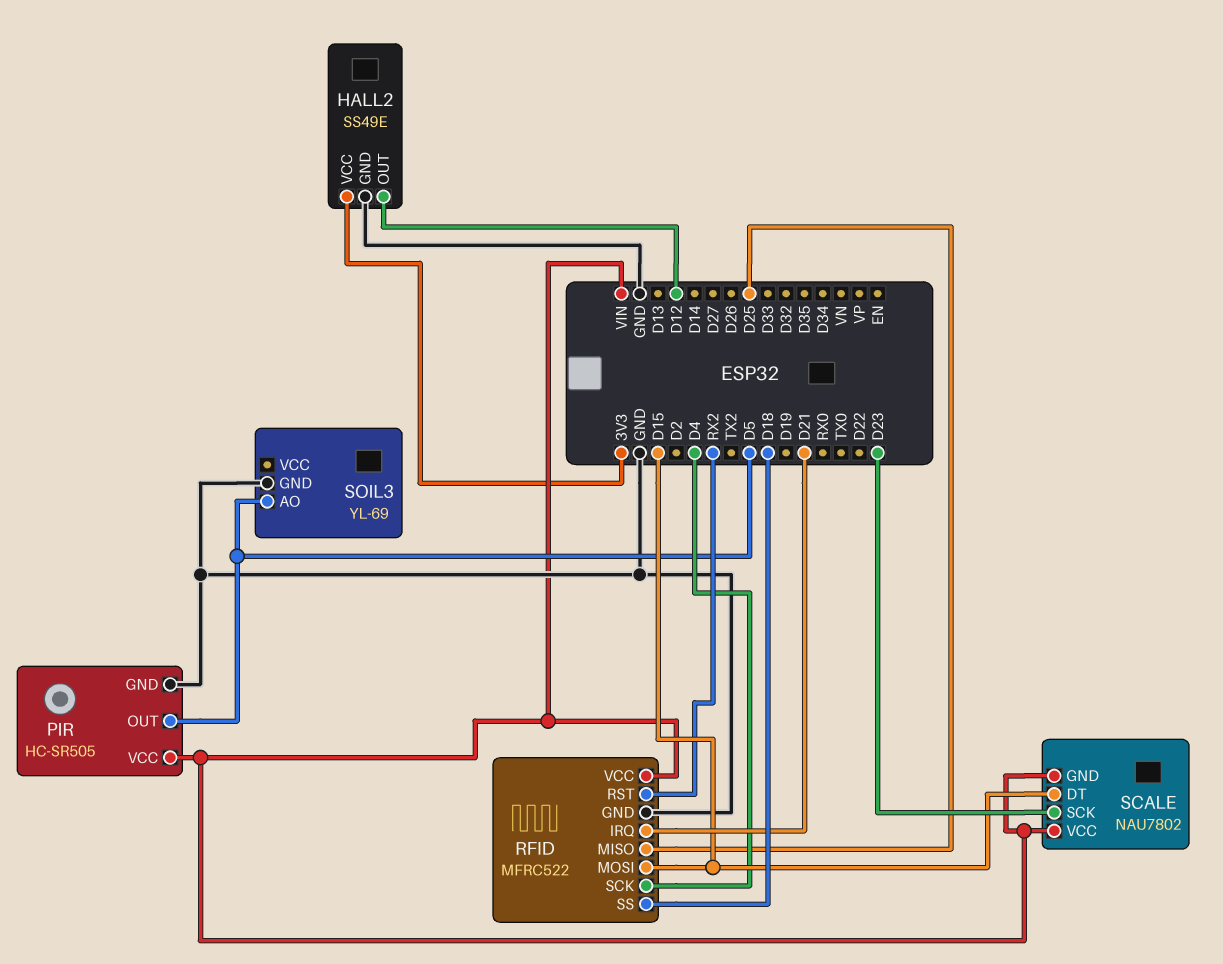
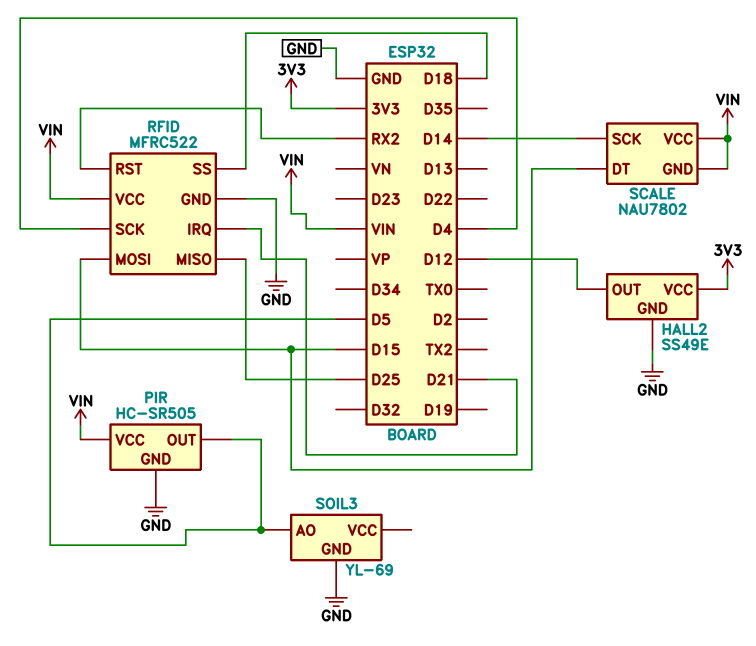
SCALE pin SCK: D23 -> D14

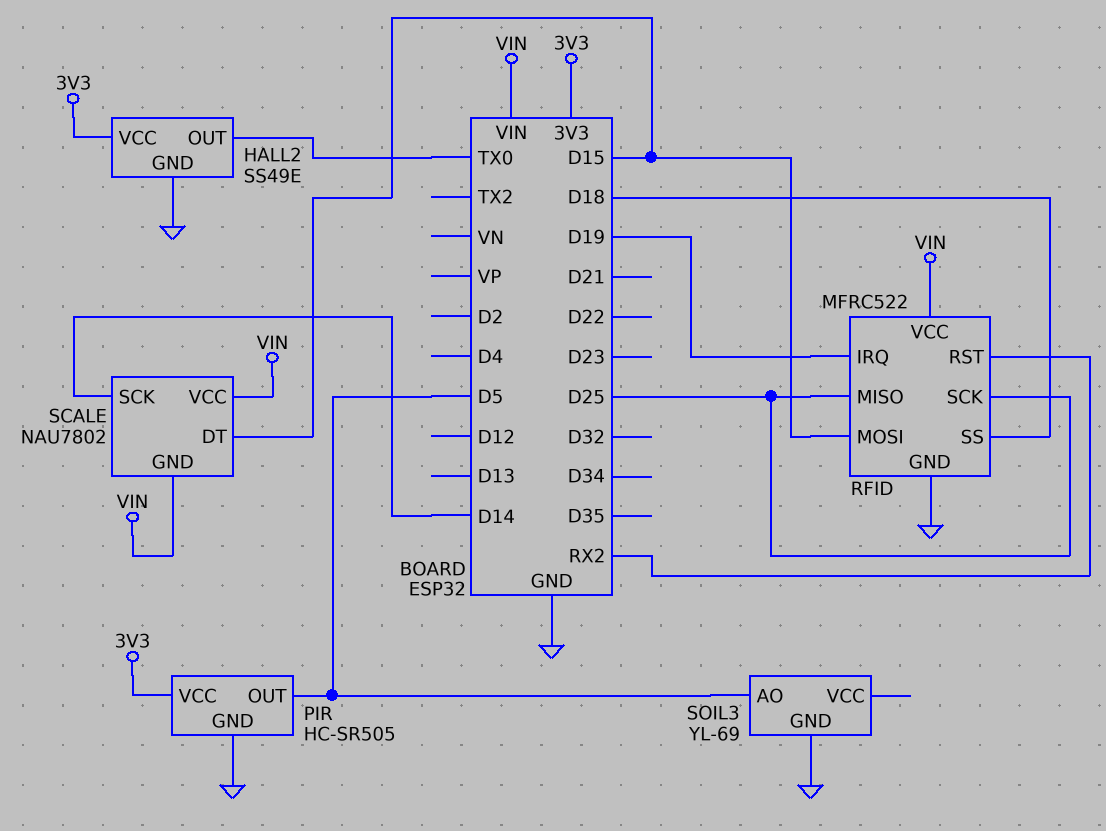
HALL2 pin OUT: D12 -> TX0
PIR pin VCC: VIN -> 3V3
RFID pin IRQ: D21 -> D19
RFID pin SCK: D4 -> D25

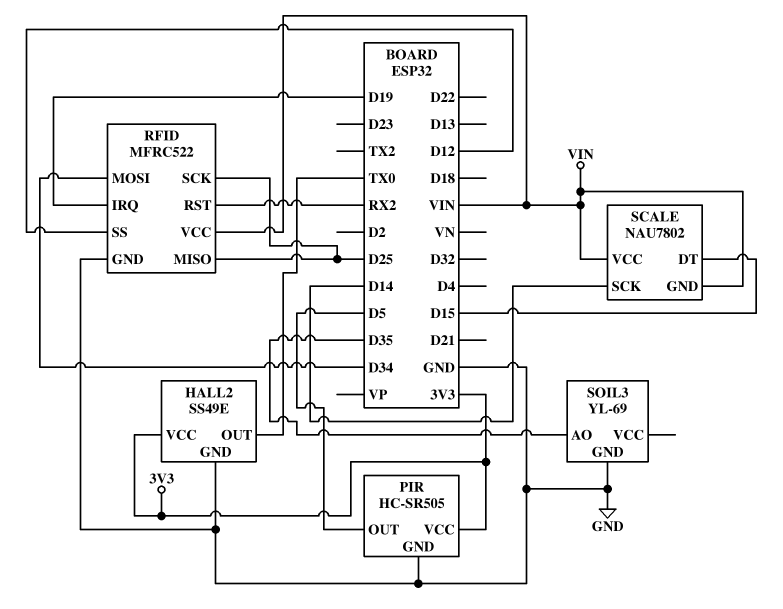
RFID pin MOSI: D15 -> D34
RFID pin SS: D18 -> D12
SOIL3 pin AO: D5 -> D35

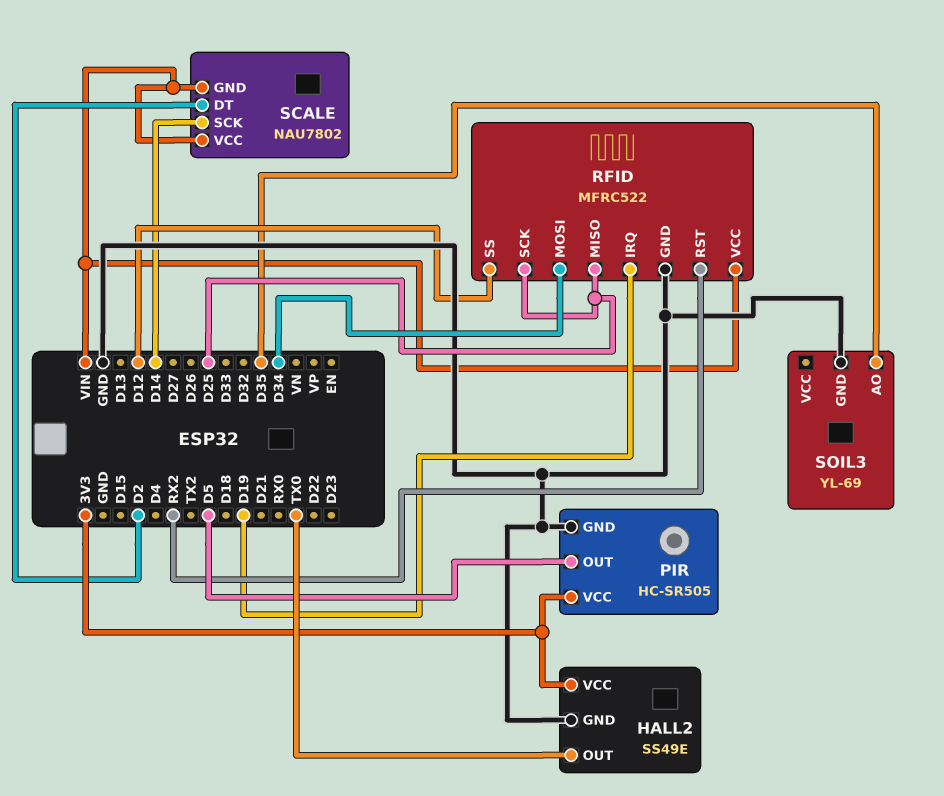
SCALE pin DT: D15 -> D2

